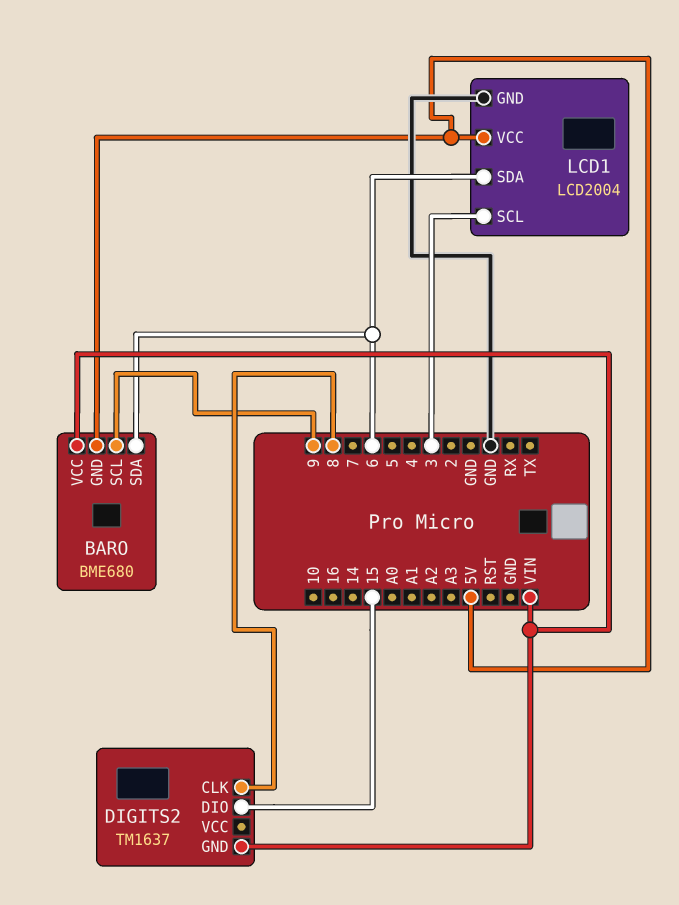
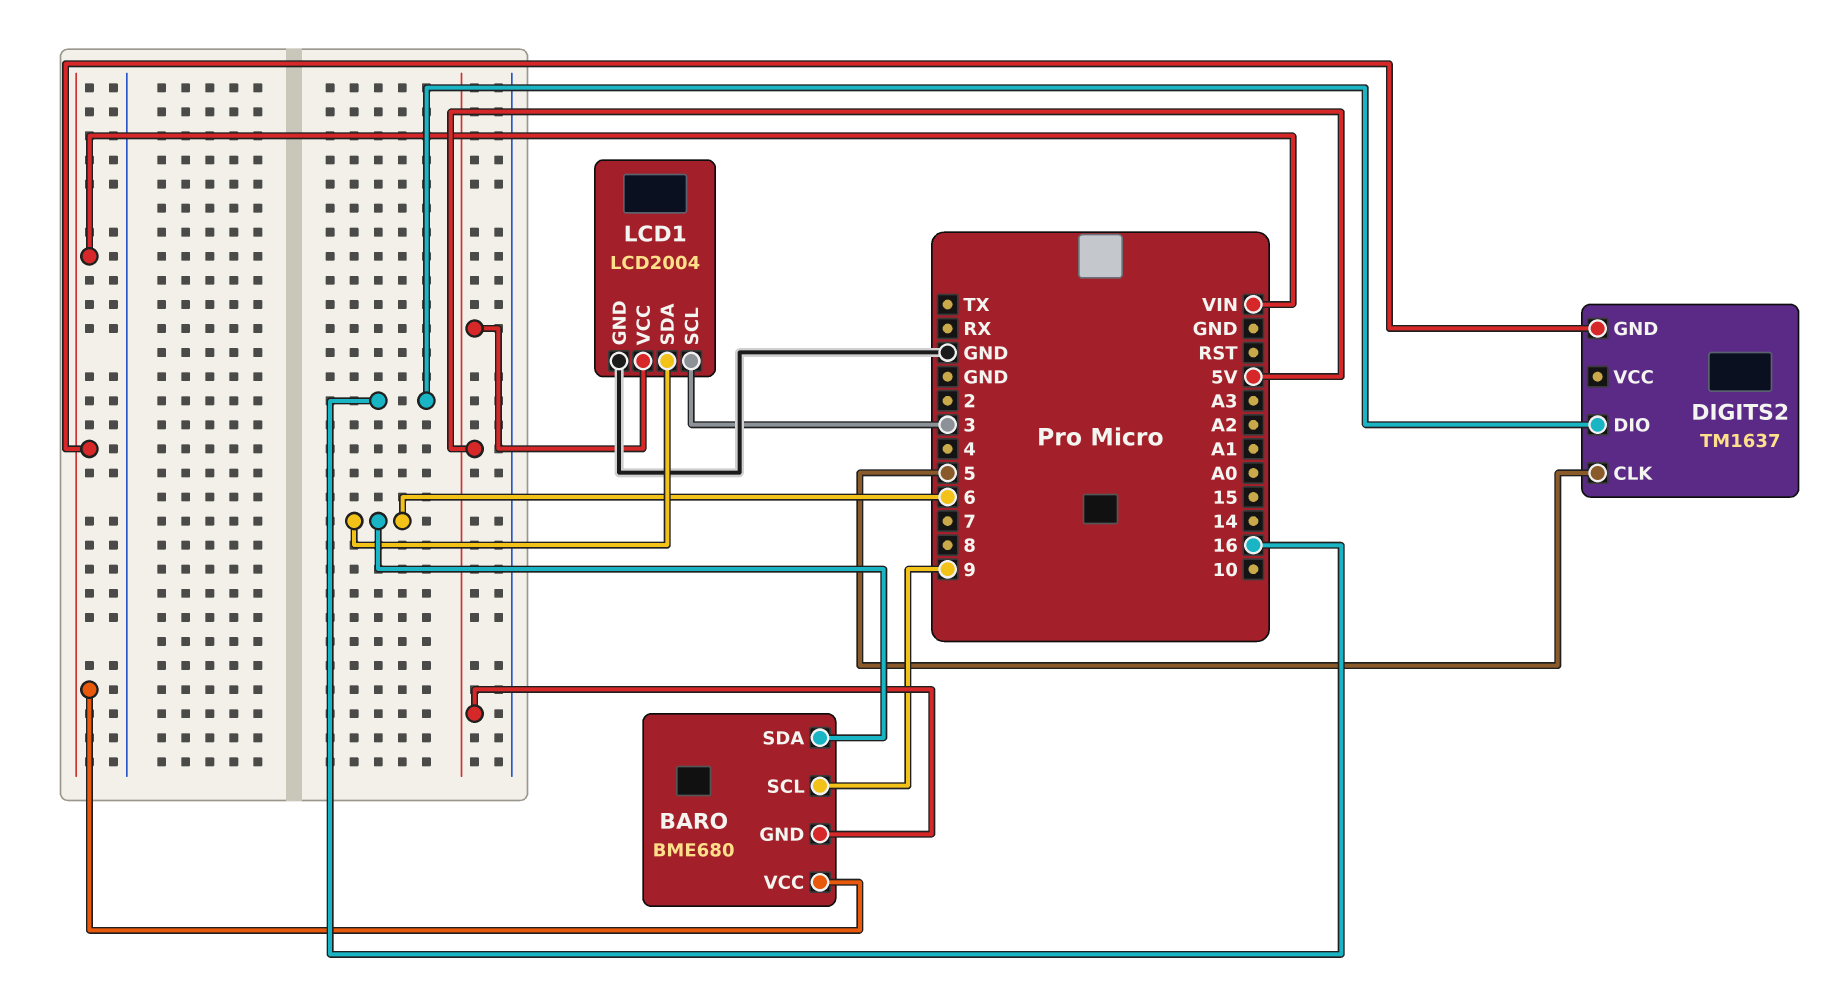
DIGITS2 pin CLK: 8 -> 5
DIGITS2 pin DIO: 15 -> 16

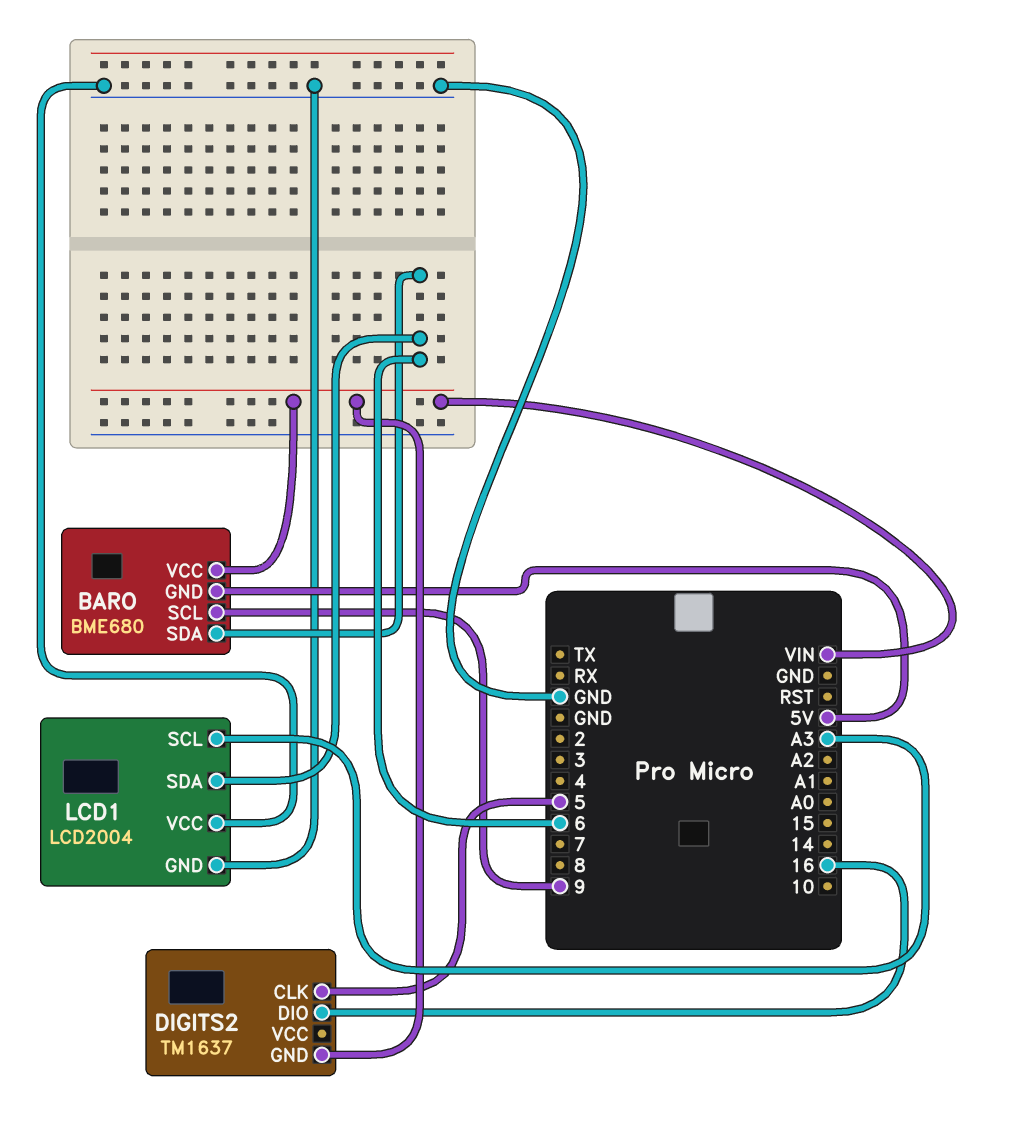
LCD1 pin SCL: 3 -> A3
LCD1 pin VCC: 5V -> GND

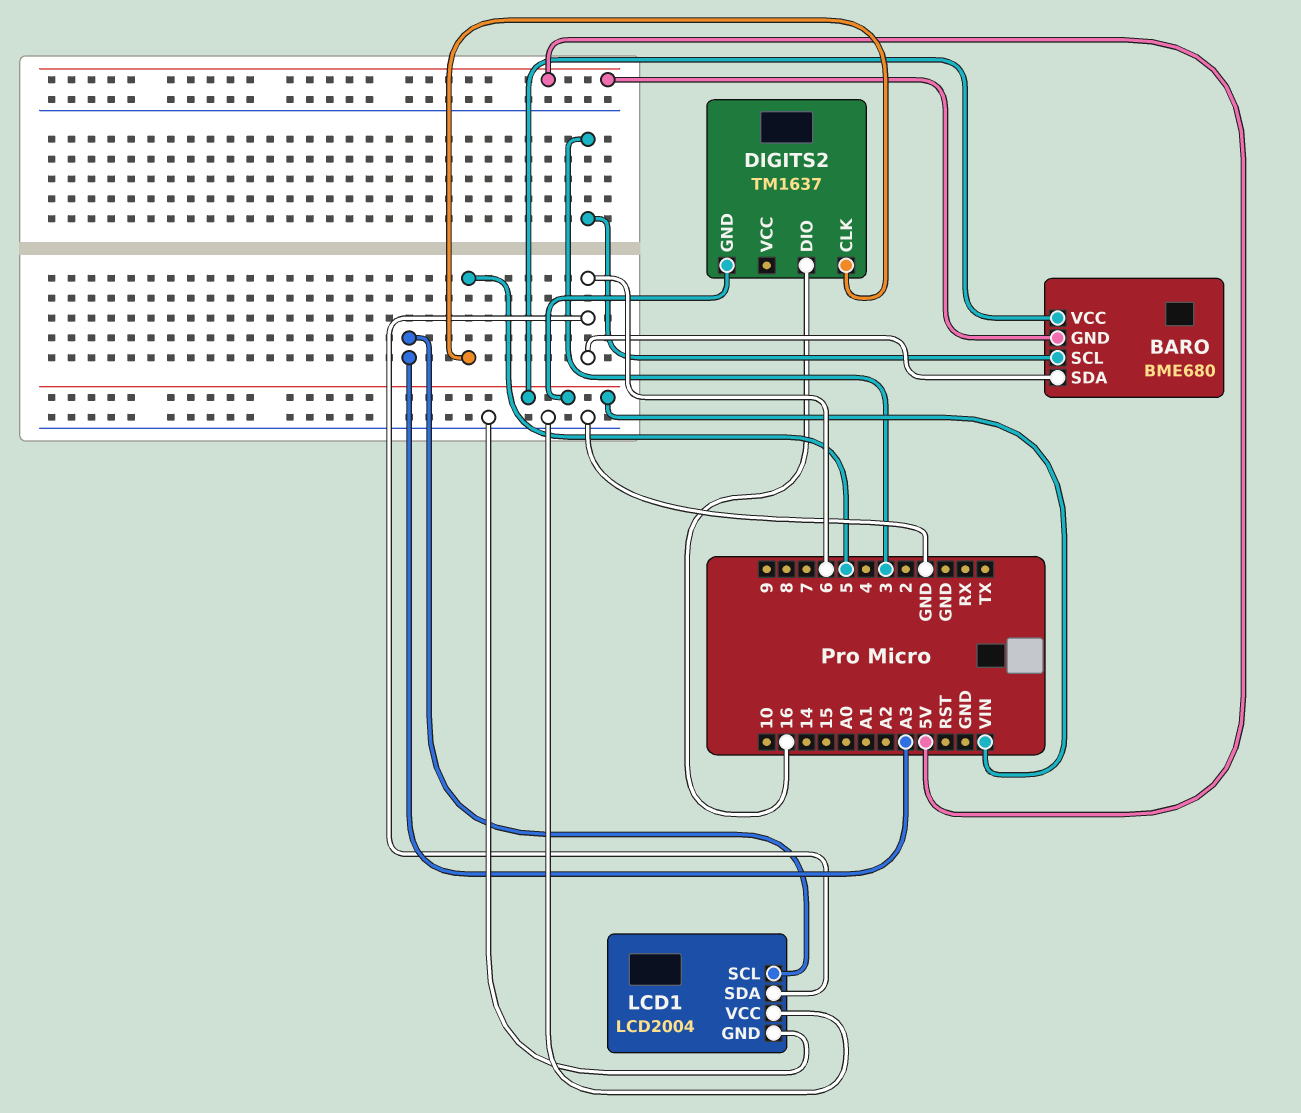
BARO pin SCL: 9 -> 3

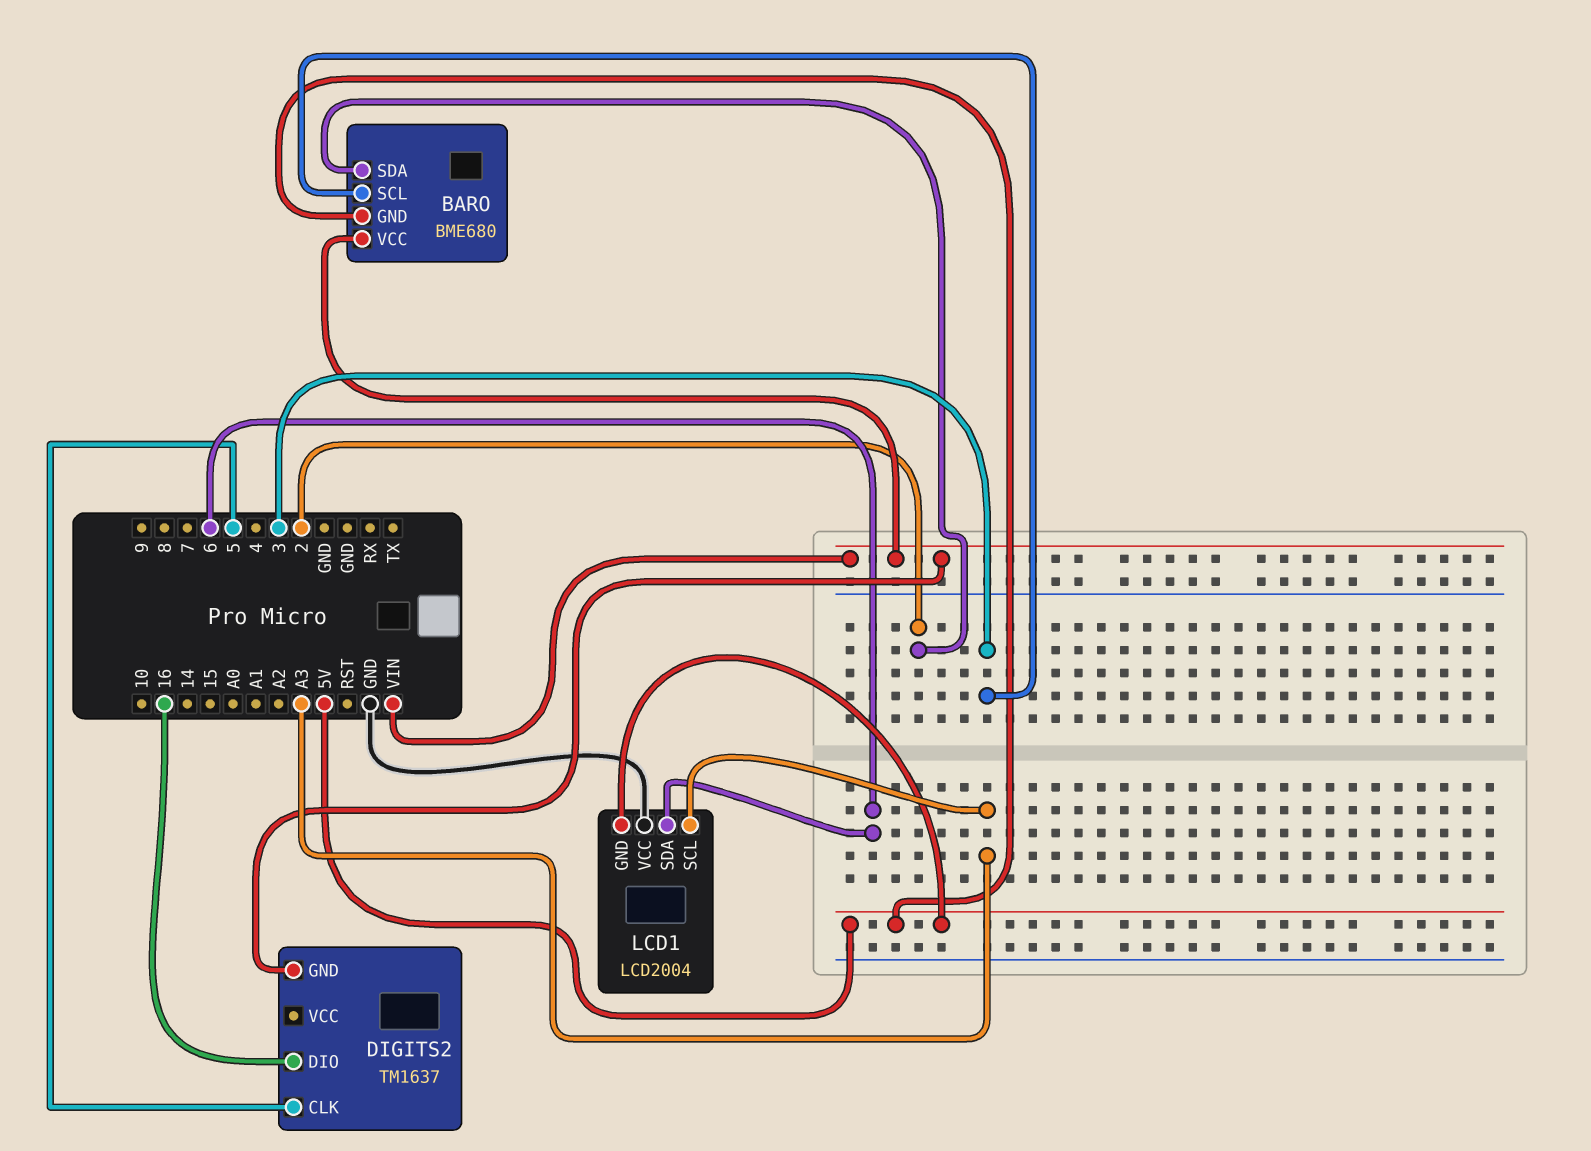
BARO pin SDA: 6 -> 2
LCD1 pin GND: GND -> 5V

